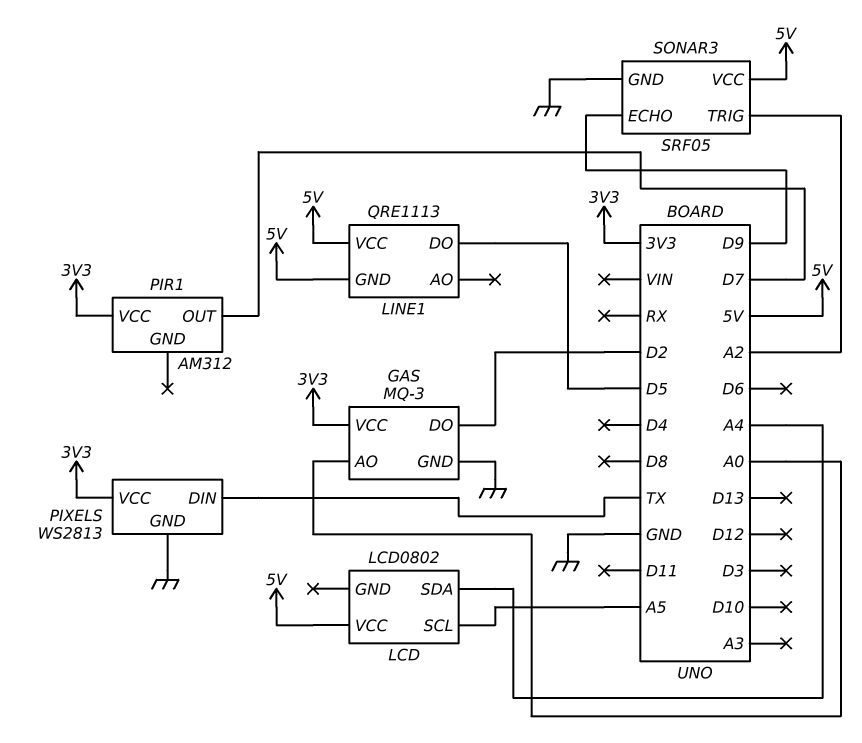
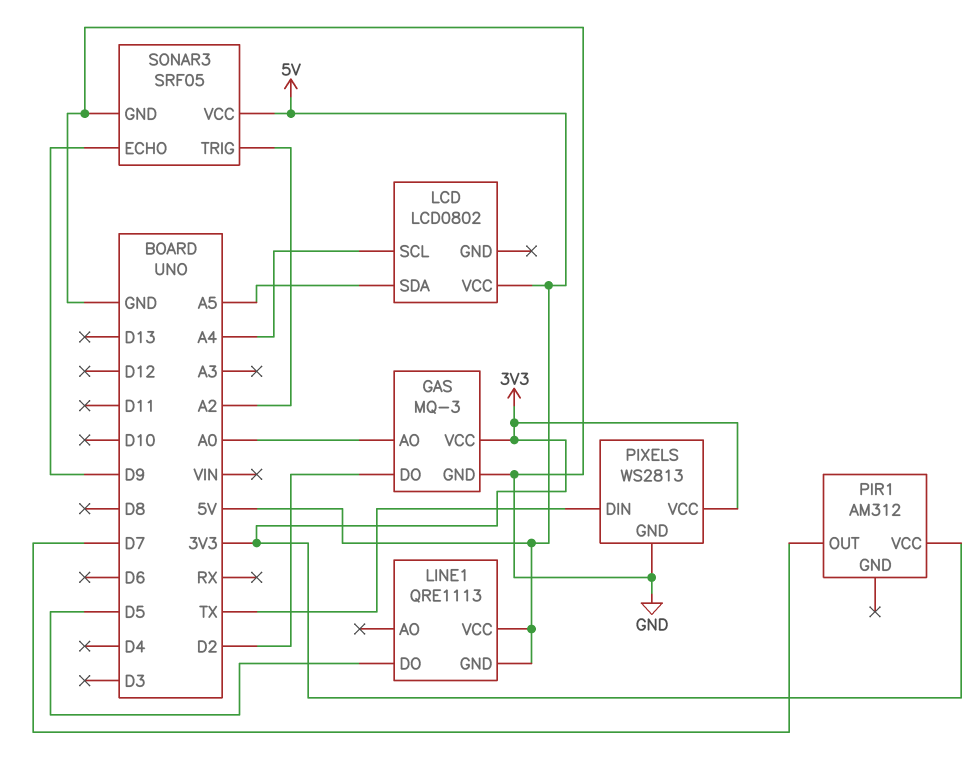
LCD pin SCL: A5 -> A4
LCD pin SDA: A4 -> A5

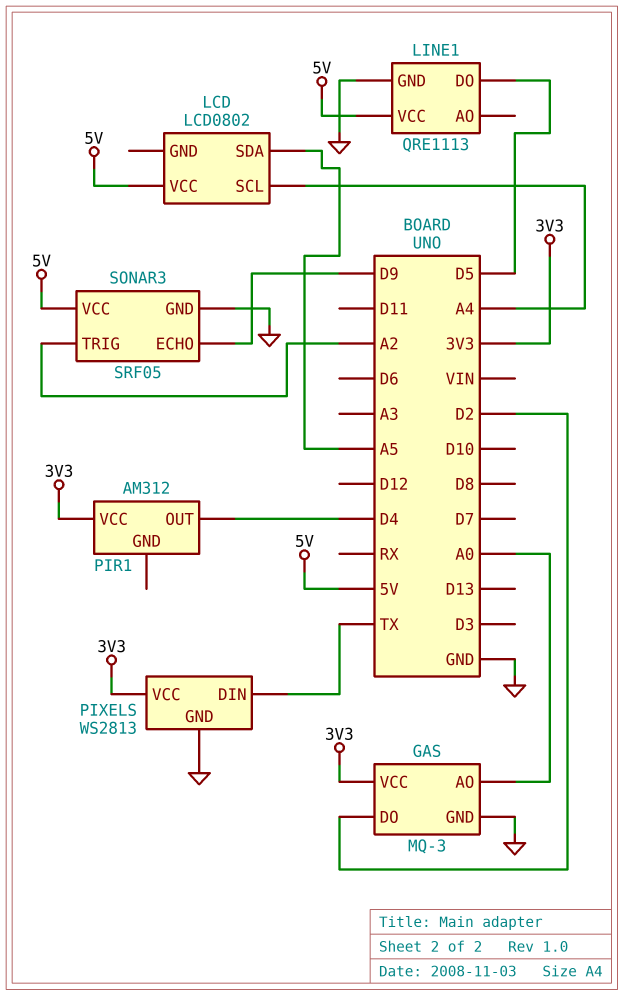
LINE1 pin GND: 5V -> GND
PIR1 pin OUT: D7 -> D4

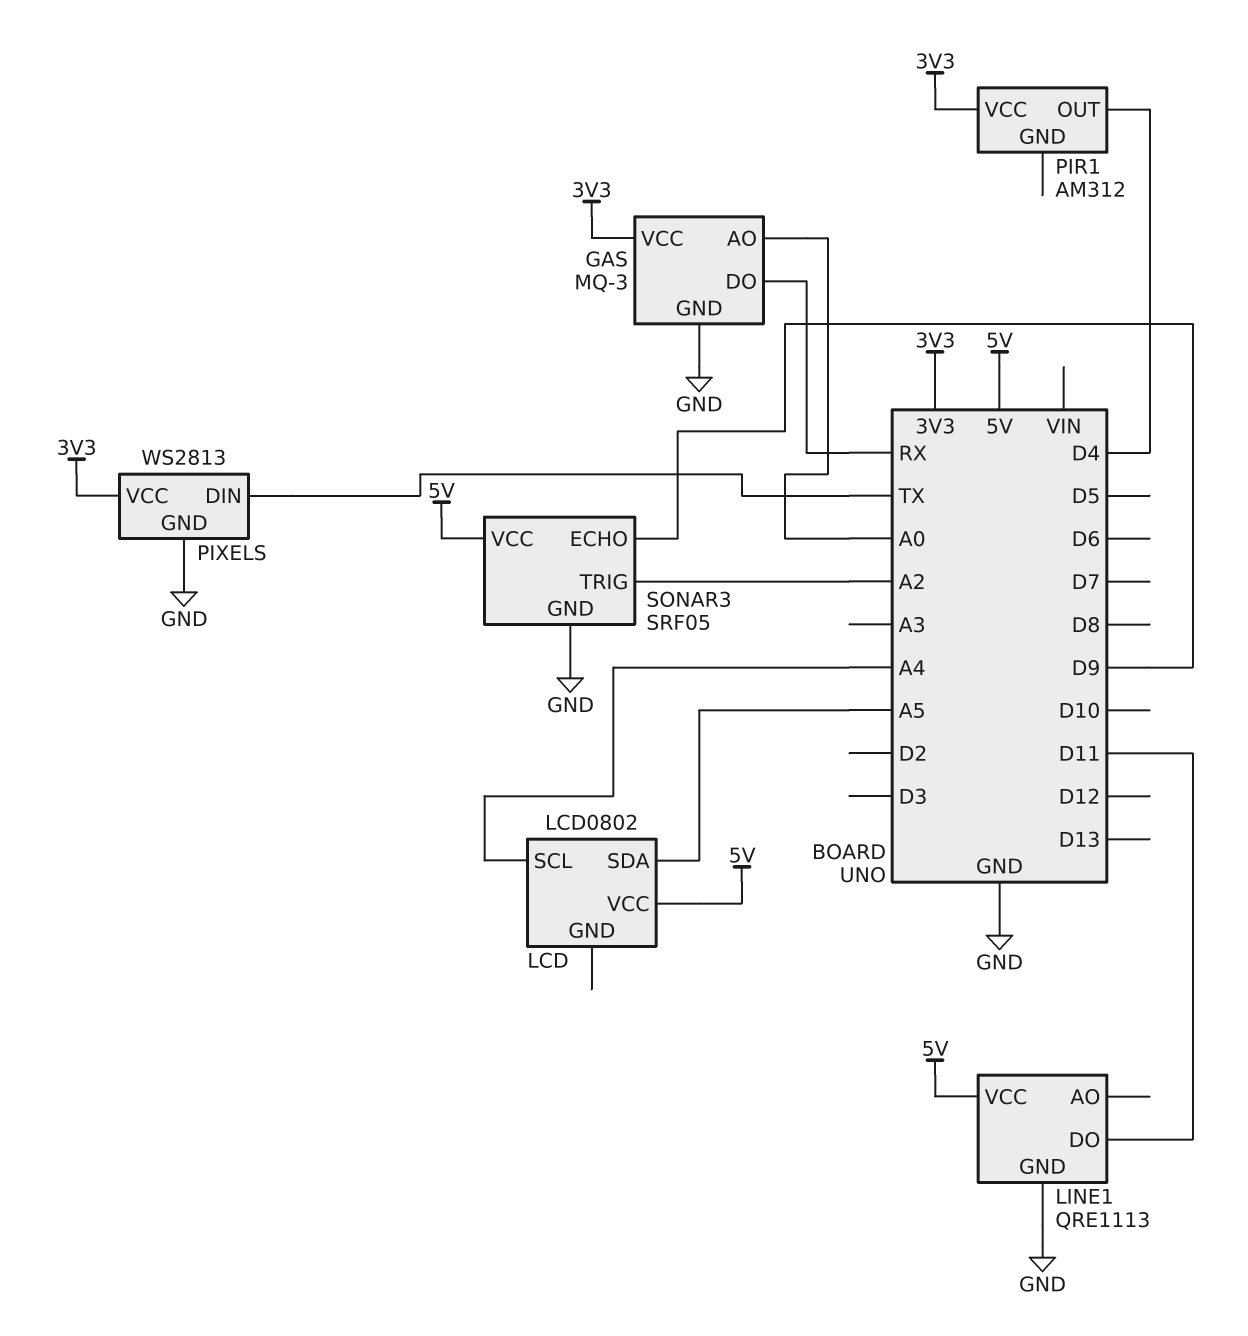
GAS pin DO: D2 -> RX
LINE1 pin DO: D5 -> D11

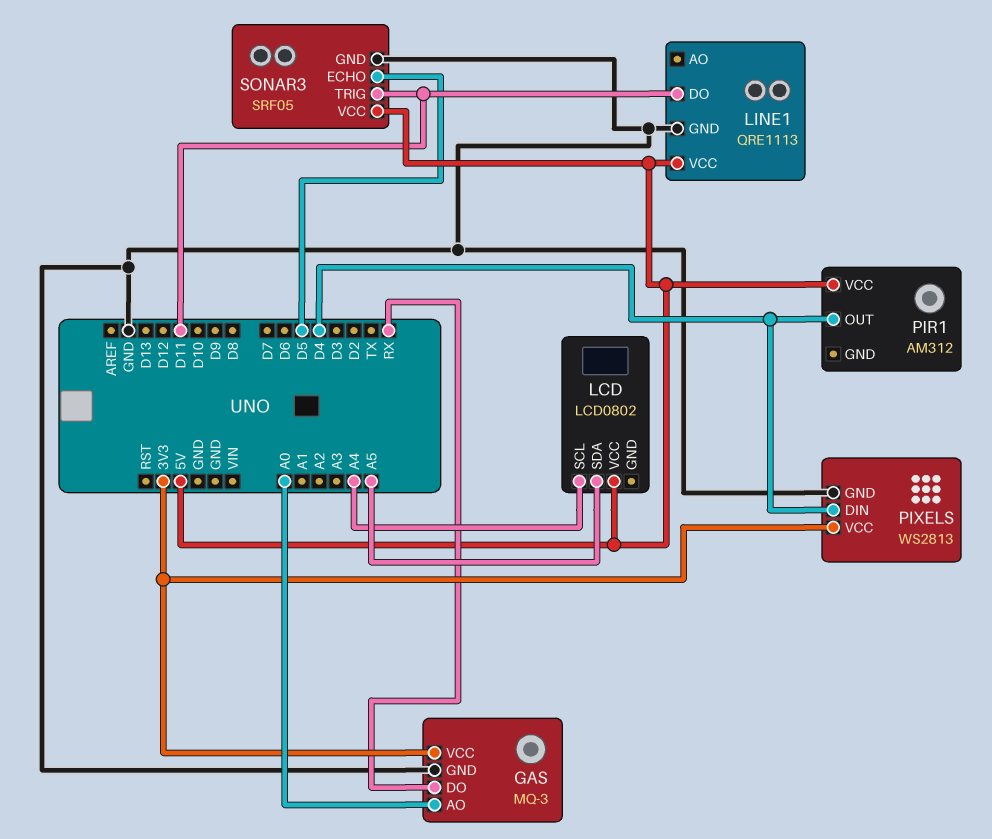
PIR1 pin VCC: 3V3 -> 5V
PIXELS pin DIN: TX -> D4
SONAR3 pin ECHO: D9 -> D5
SONAR3 pin TRIG: A2 -> D11

